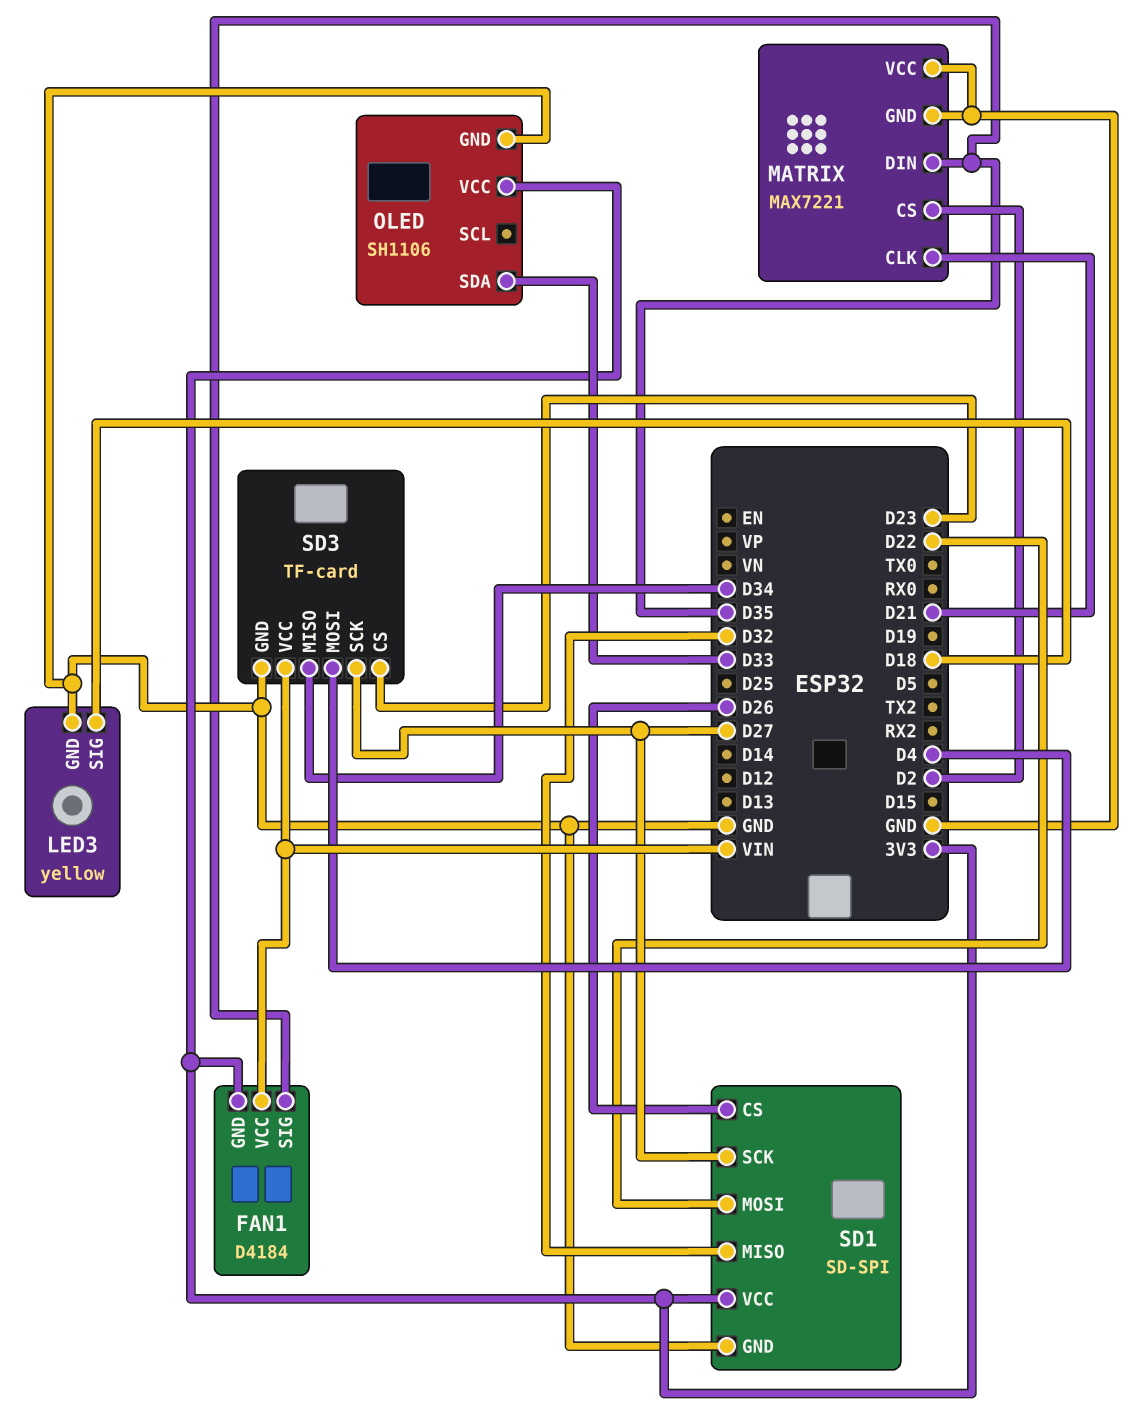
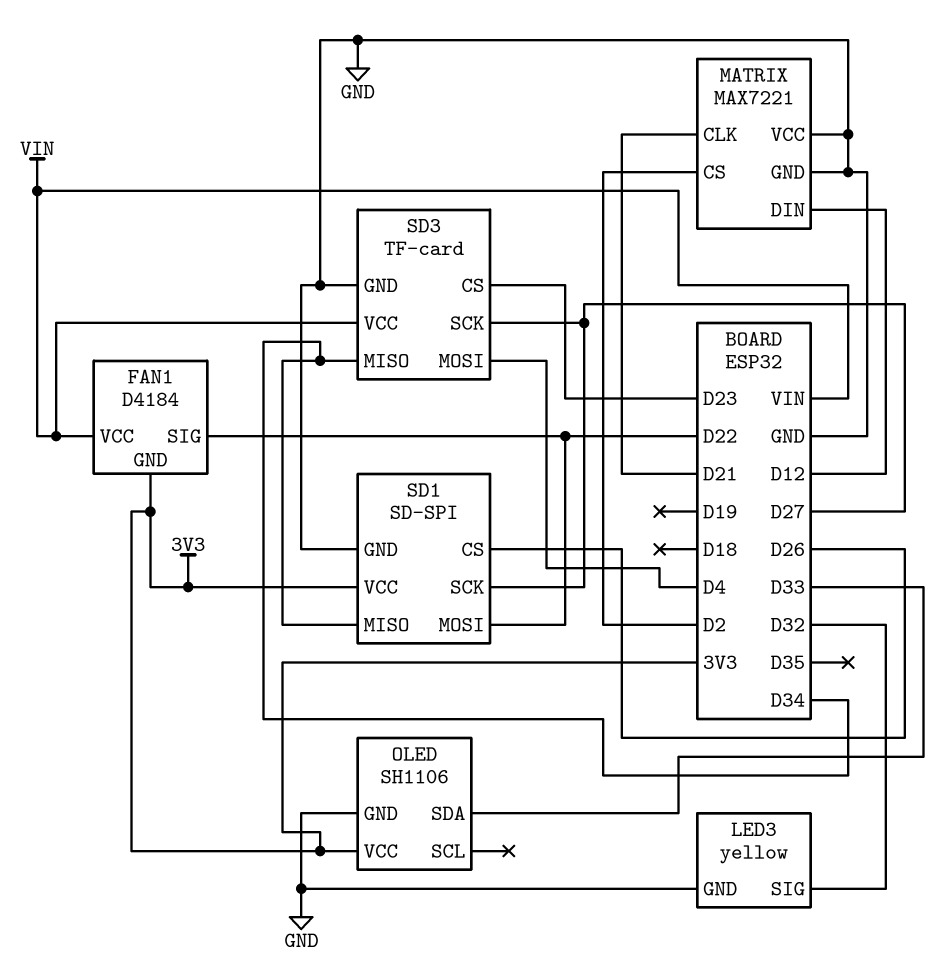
FAN1 pin SIG: D35 -> D22
LED3 pin SIG: D18 -> D32
MATRIX pin DIN: D35 -> D12
SD1 pin MISO: D32 -> D34

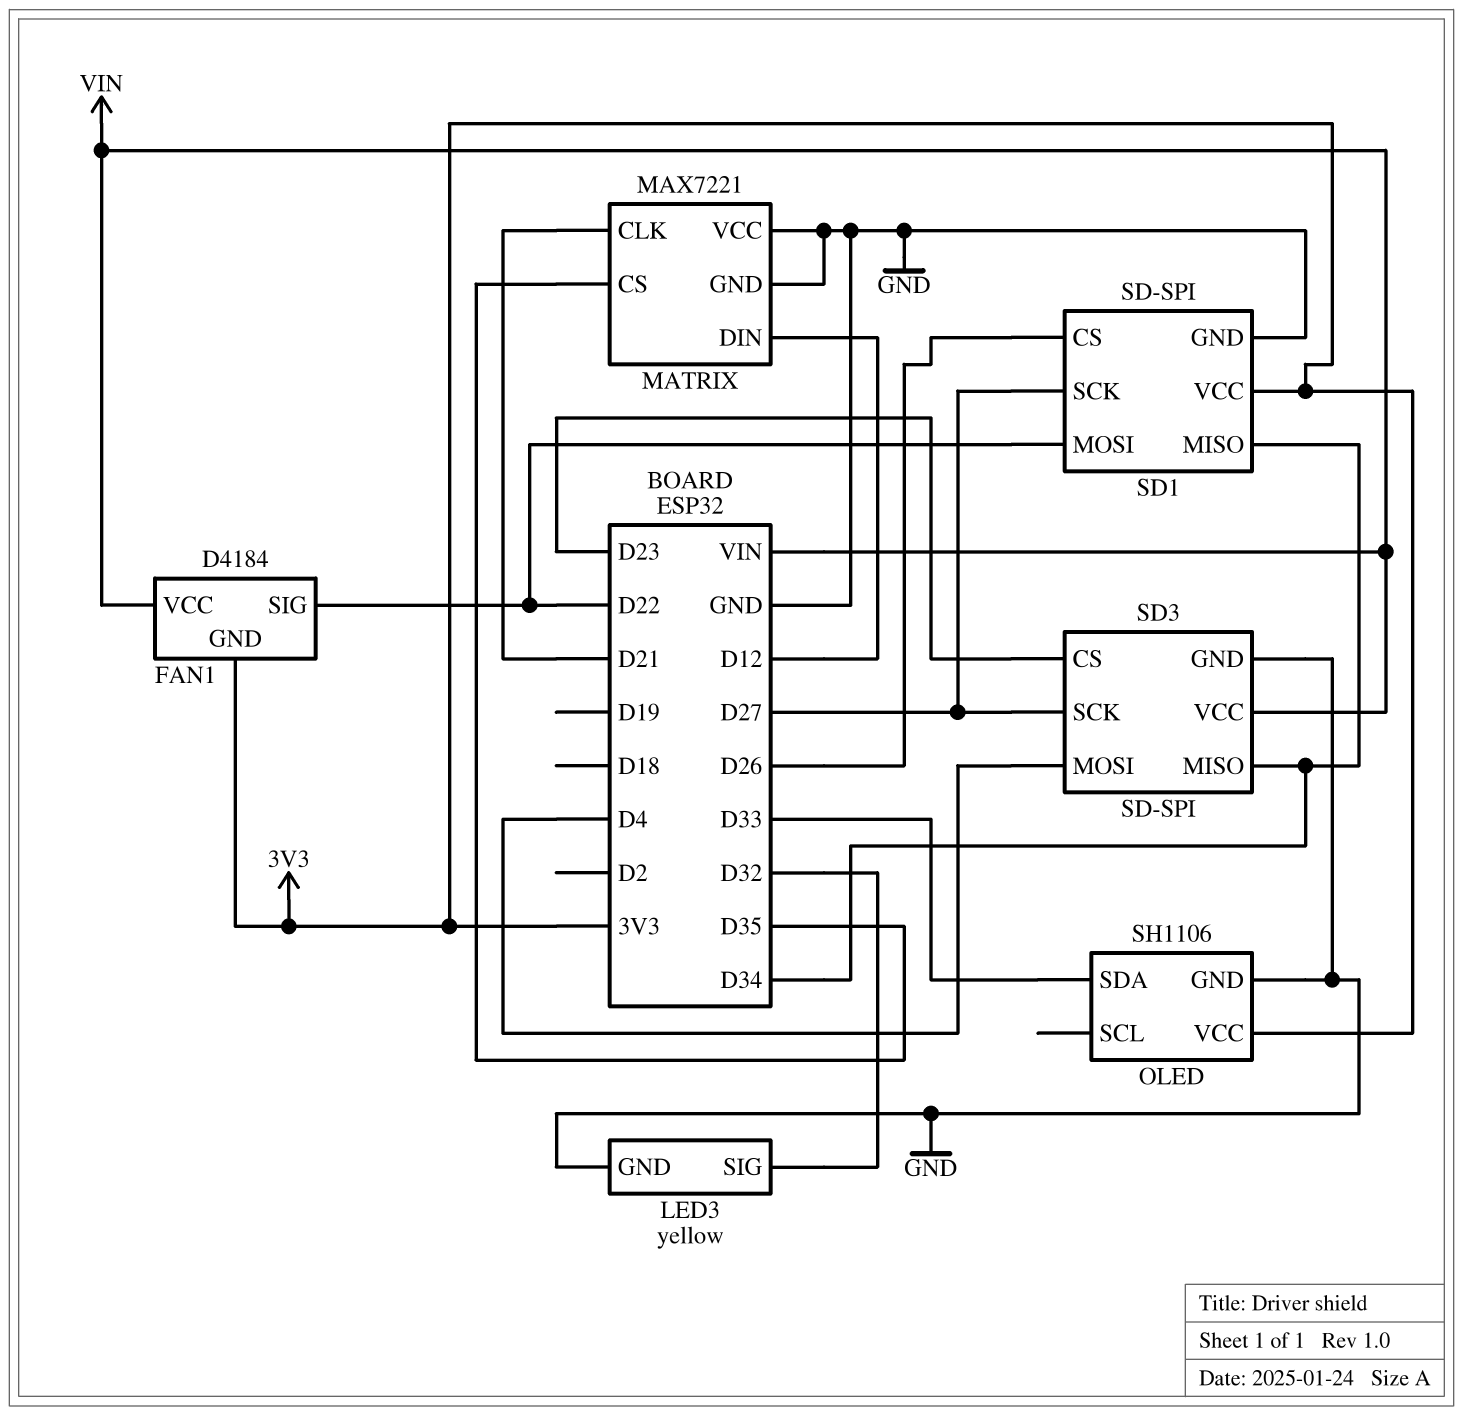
MATRIX pin CS: D2 -> D35
SD3: TF-card -> SD-SPI

